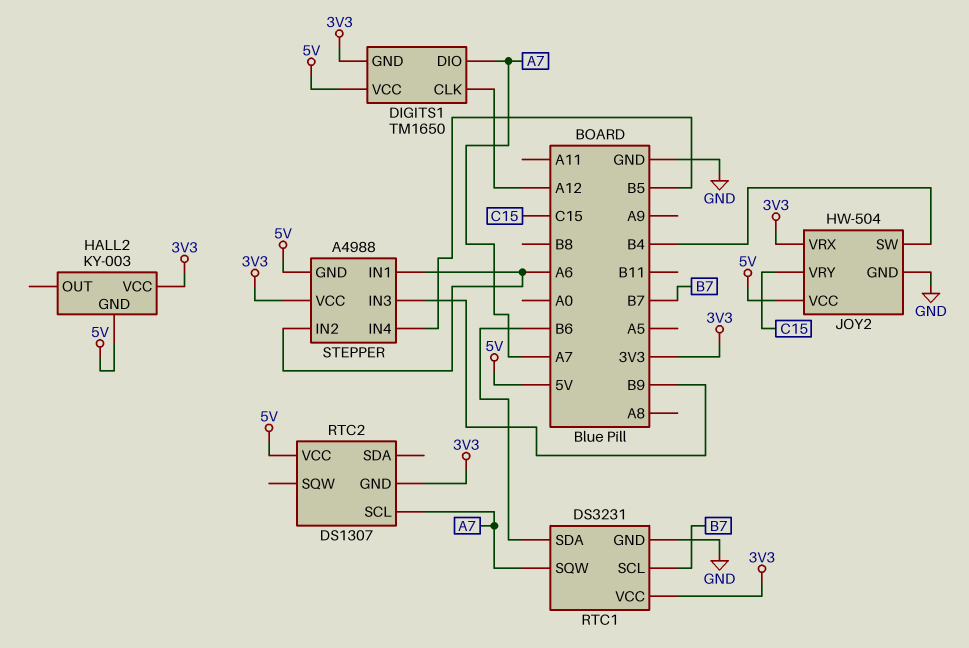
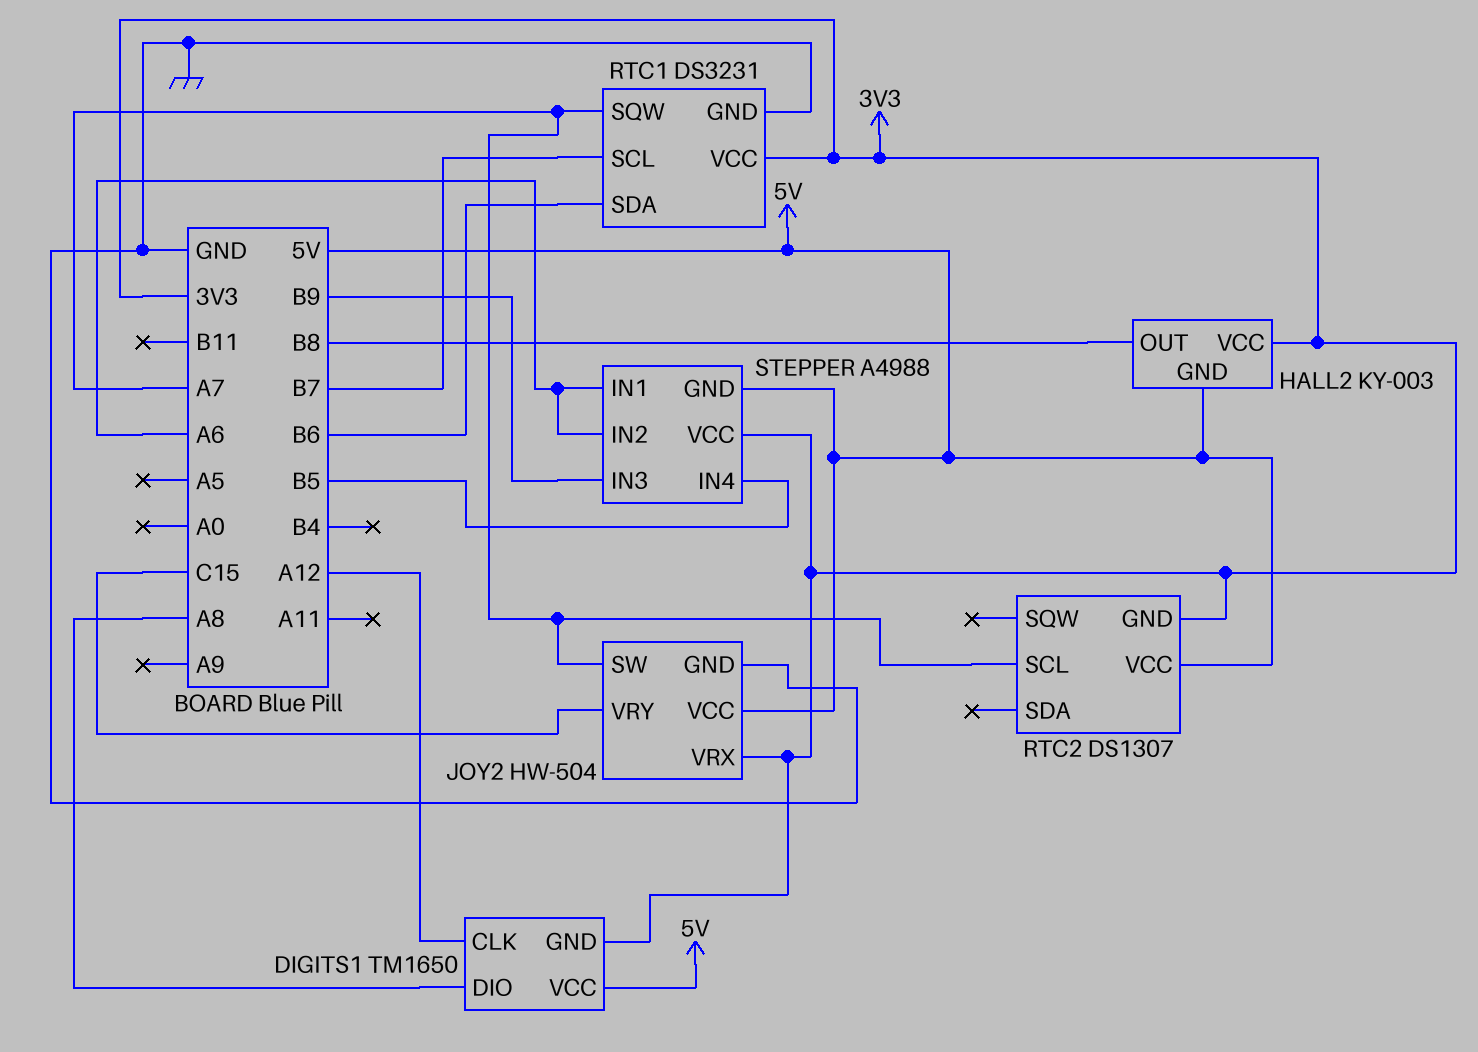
DIGITS1 pin DIO: A7 -> A8
HALL2 pin OUT: none -> B8
JOY2 pin SW: B4 -> A7

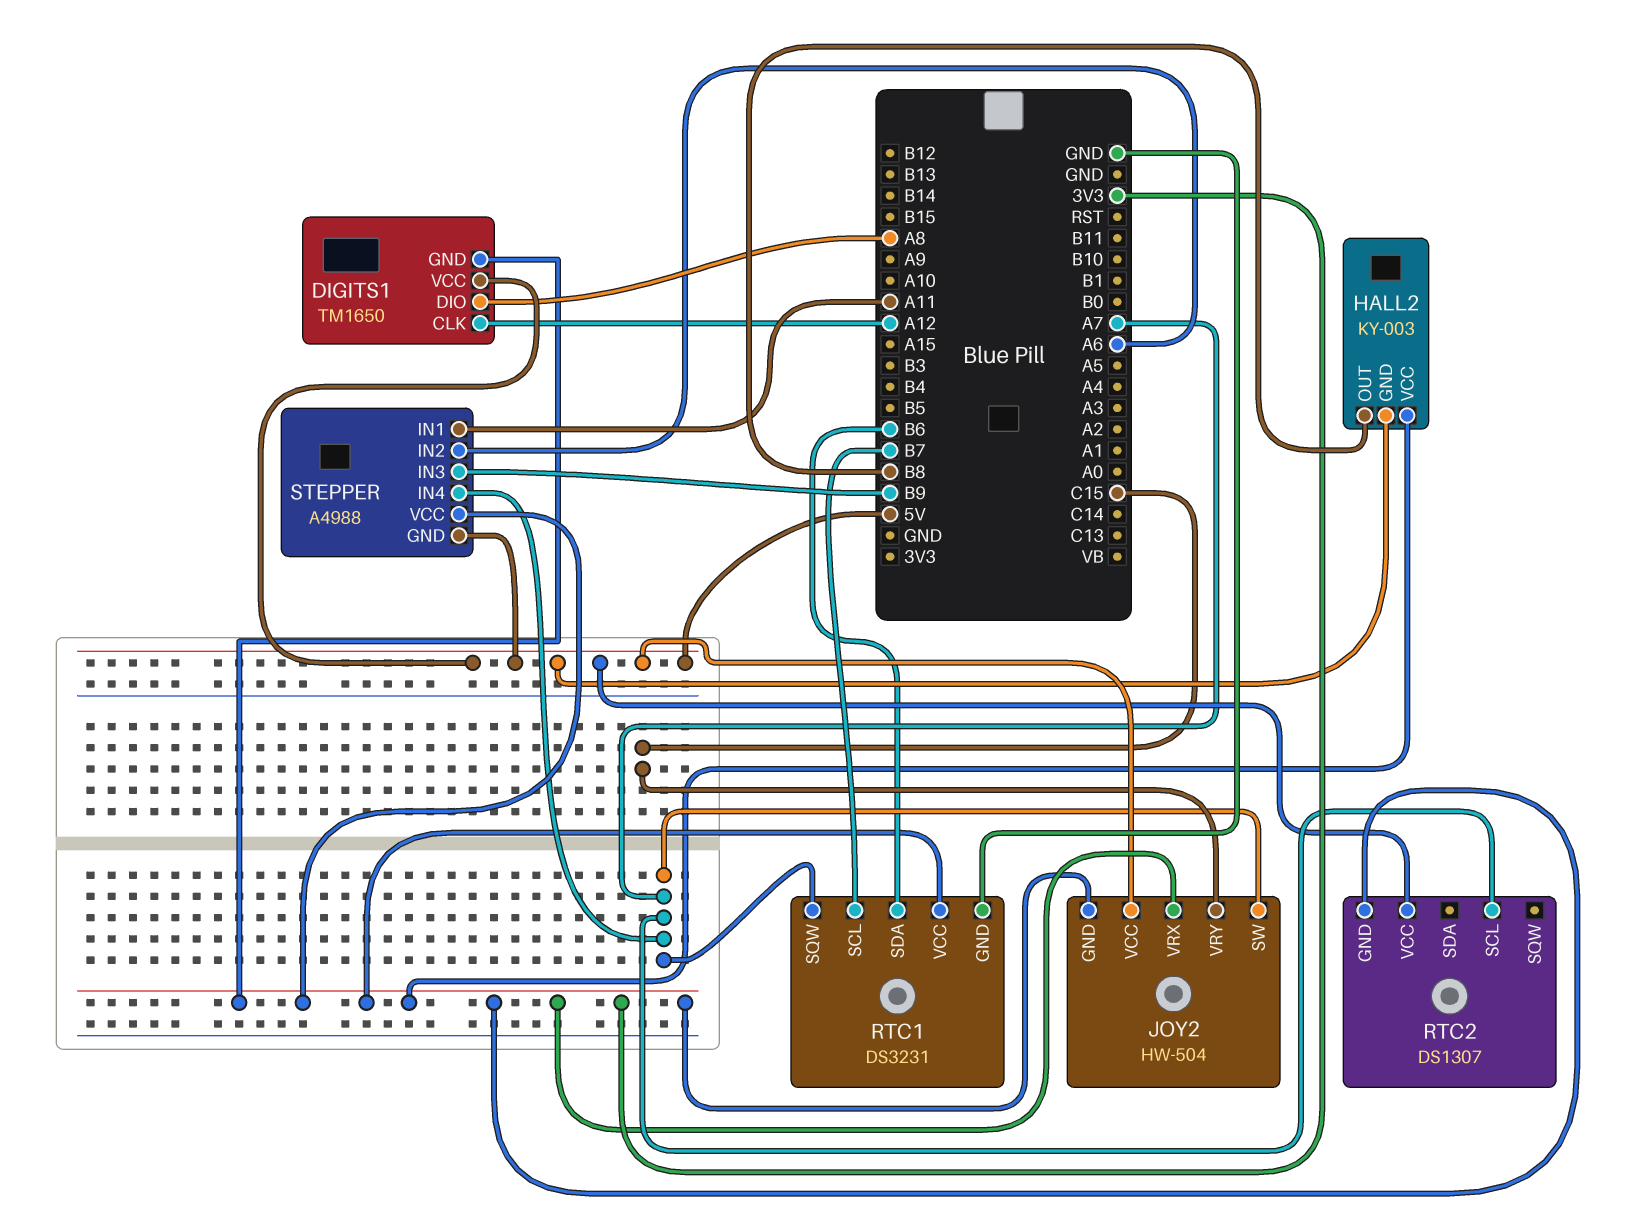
JOY2 pin GND: GND -> 3V3
STEPPER pin IN1: A6 -> A11
STEPPER pin IN4: B5 -> A7

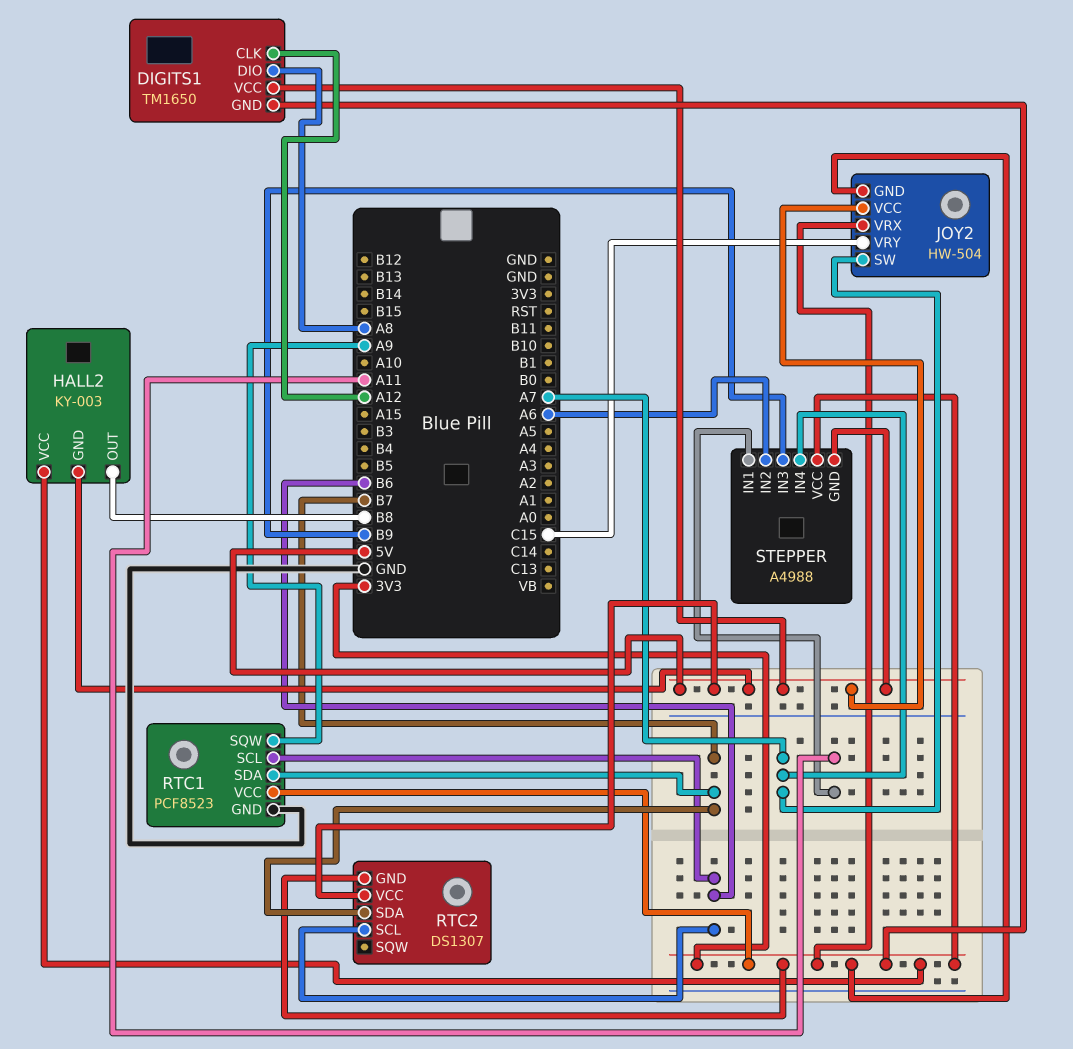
RTC1: DS3231 -> PCF8523
RTC1 pin SCL: B7 -> B6
RTC1 pin SDA: B6 -> B7
RTC1 pin SQW: A7 -> A9
RTC2 pin SCL: A7 -> B6
RTC2 pin SDA: none -> B7

